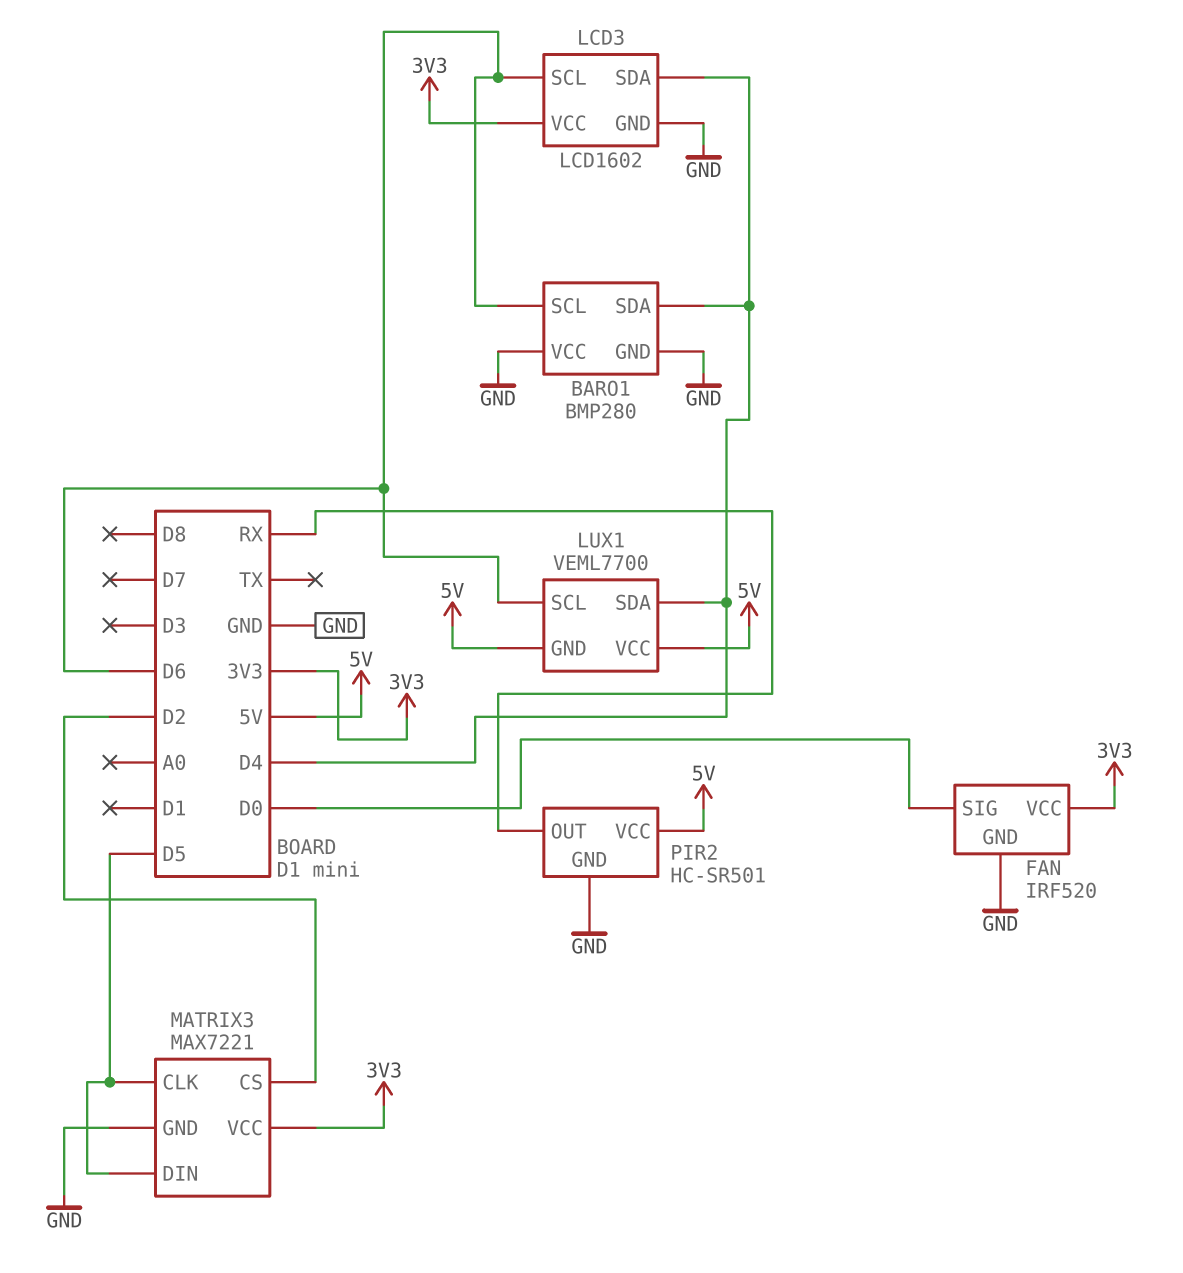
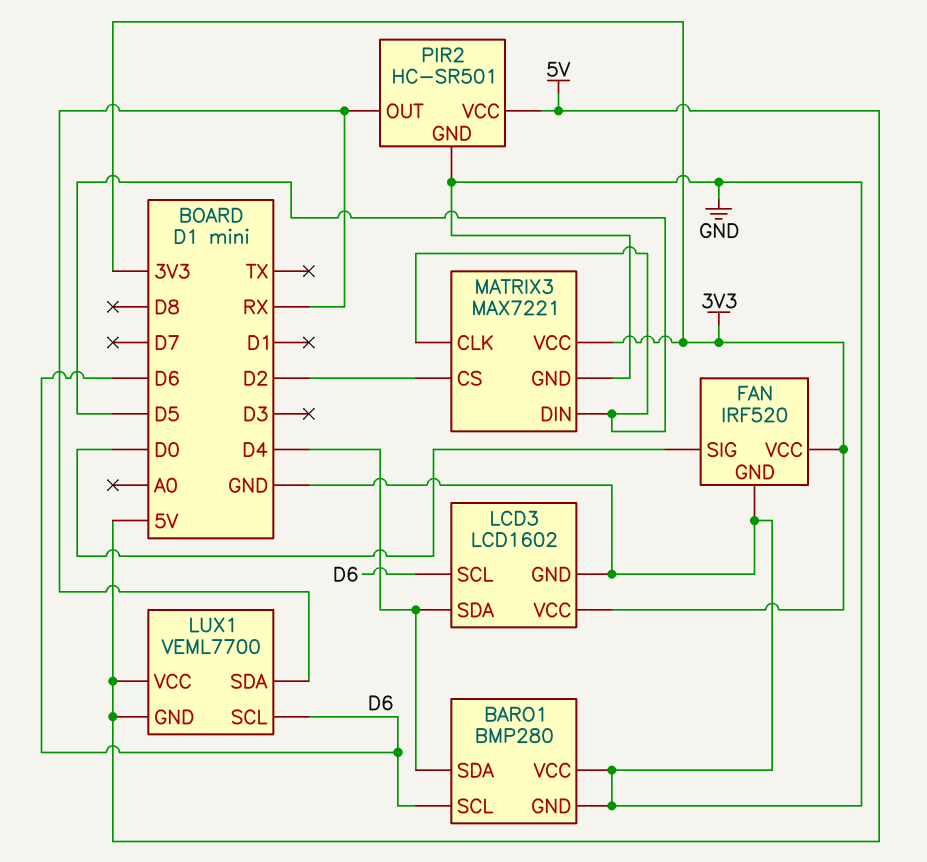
LUX1 pin SDA: D4 -> RX

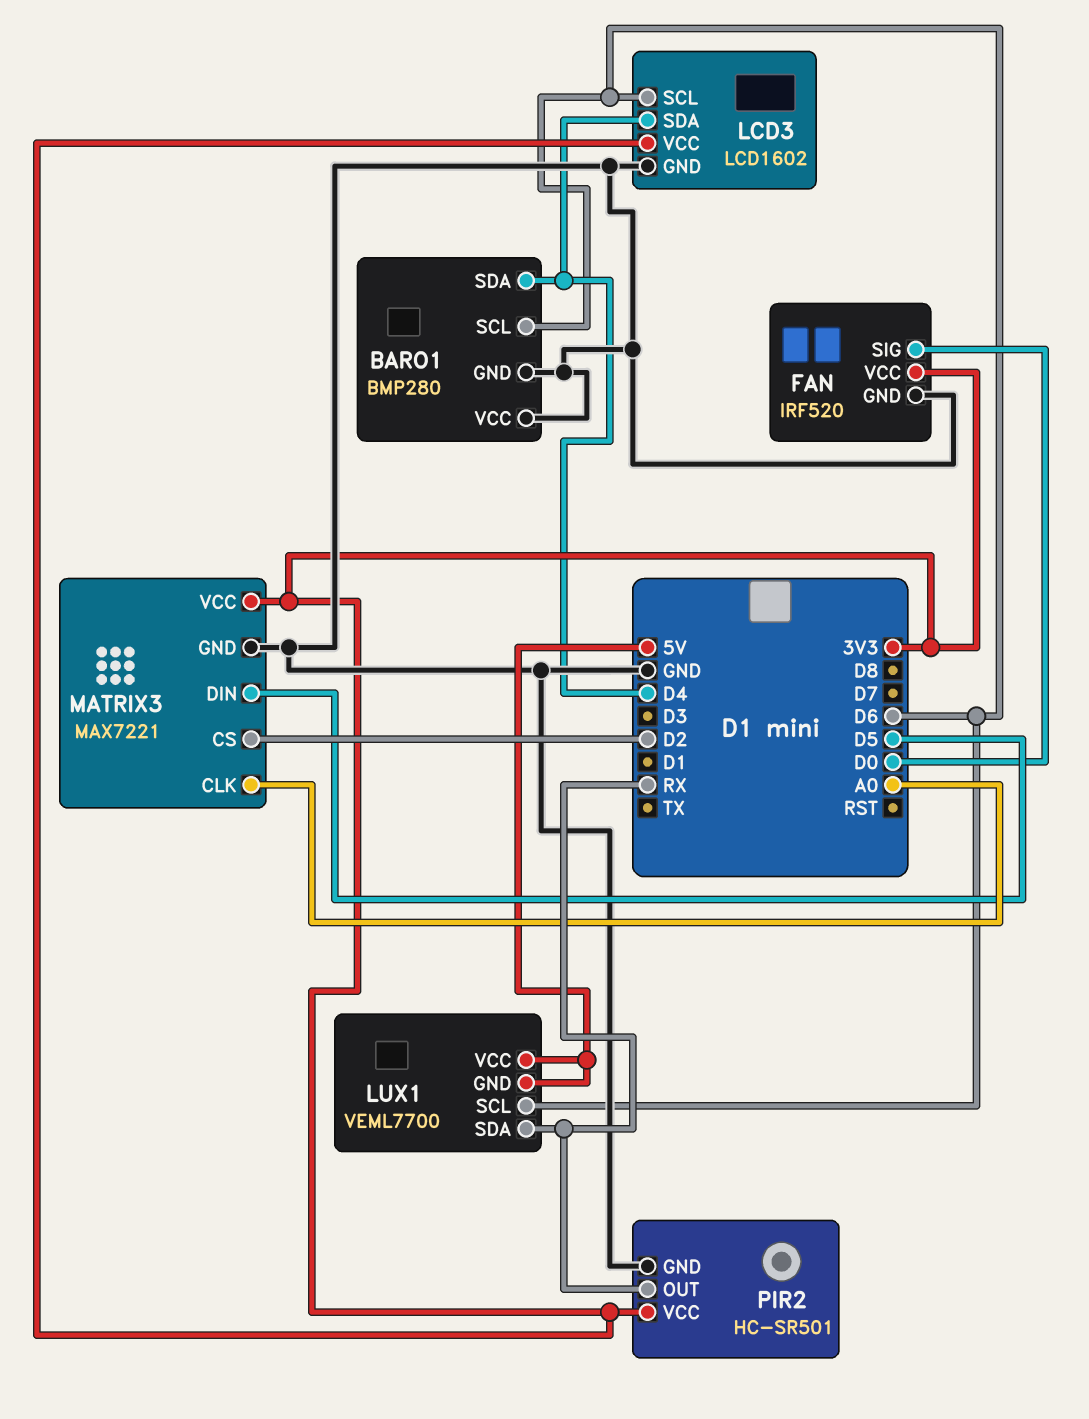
MATRIX3 pin CLK: D5 -> A0
PIR2 pin VCC: 5V -> 3V3

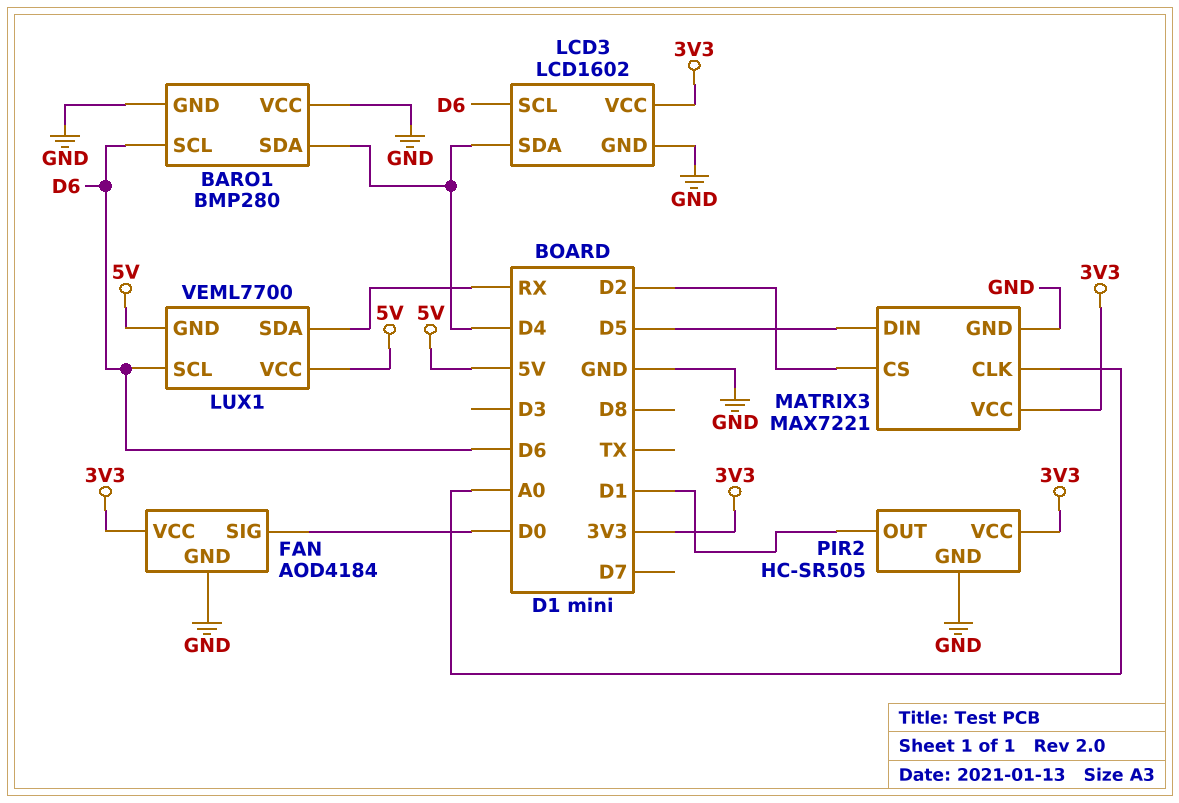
FAN: IRF520 -> AOD4184
PIR2: HC-SR501 -> HC-SR505
PIR2 pin OUT: RX -> D1

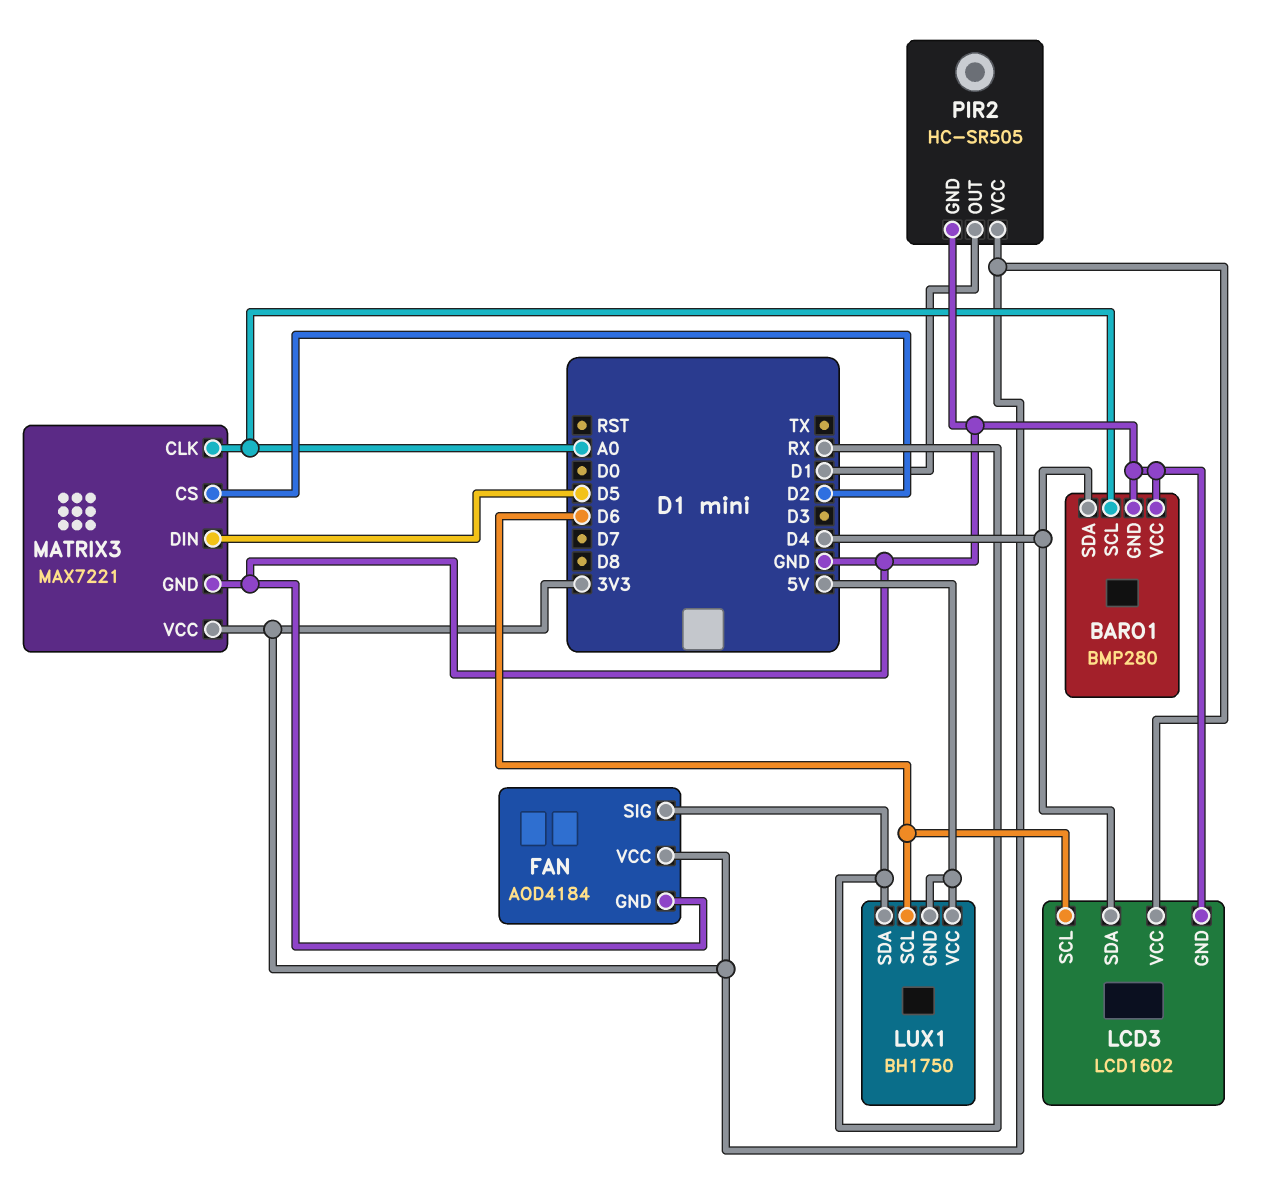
BARO1 pin SCL: D6 -> A0
FAN pin SIG: D0 -> RX
LUX1: VEML7700 -> BH1750

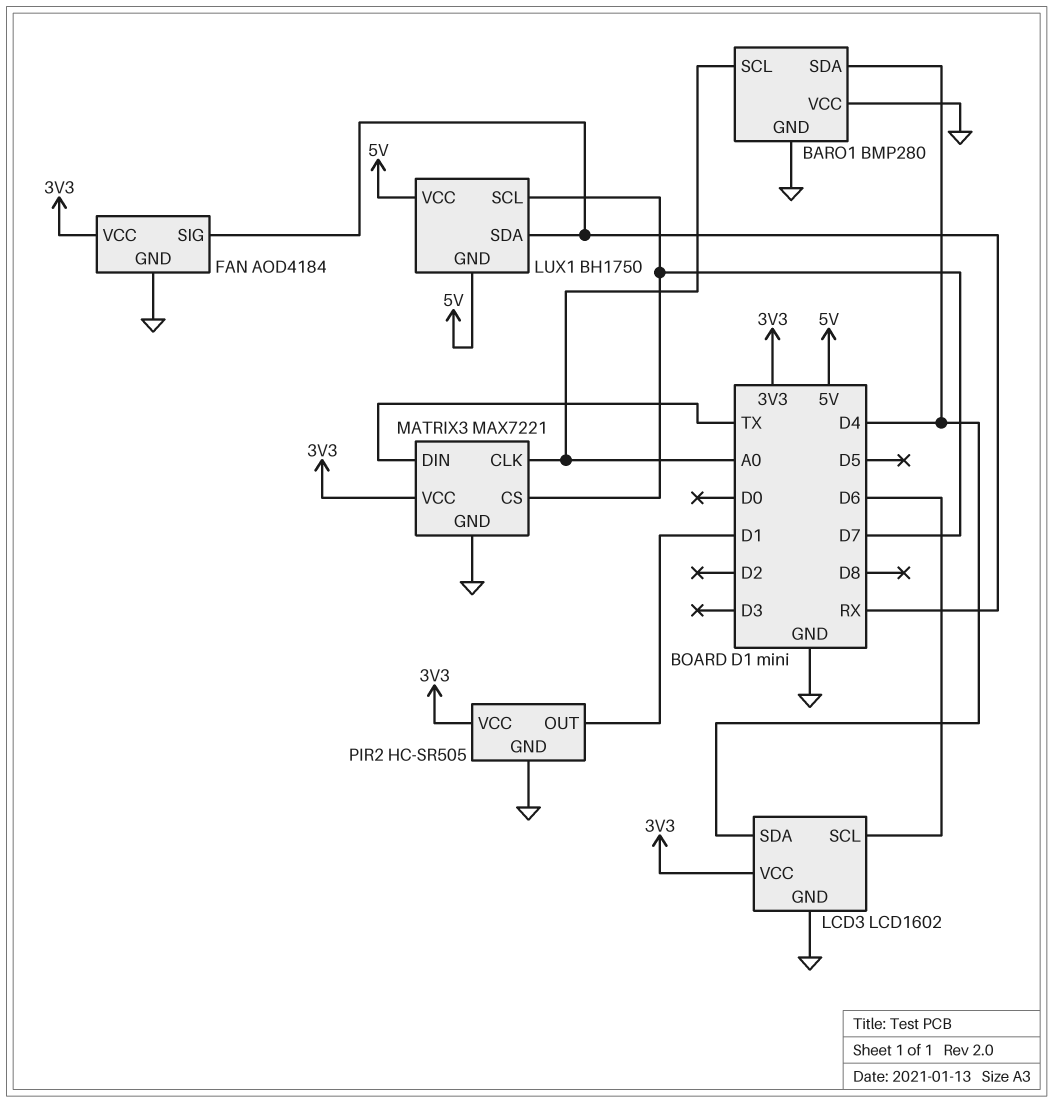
LUX1 pin SCL: D6 -> D7
MATRIX3 pin CS: D2 -> D7
MATRIX3 pin DIN: D5 -> TX

